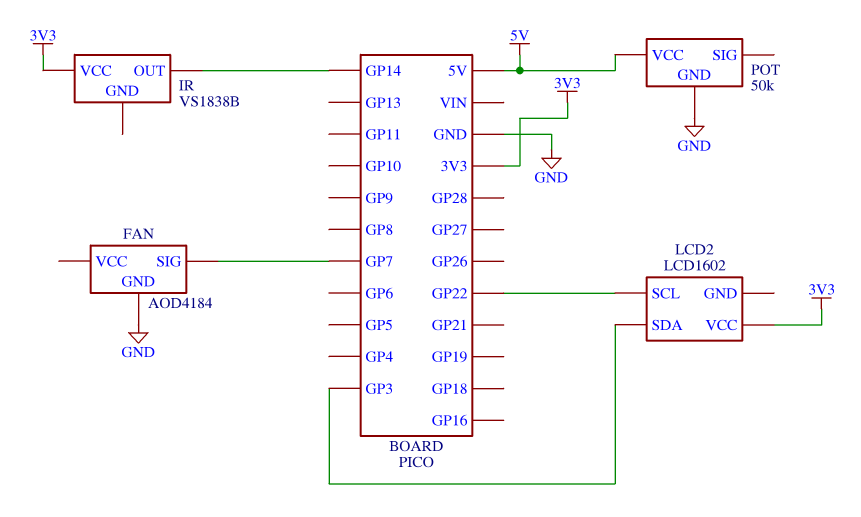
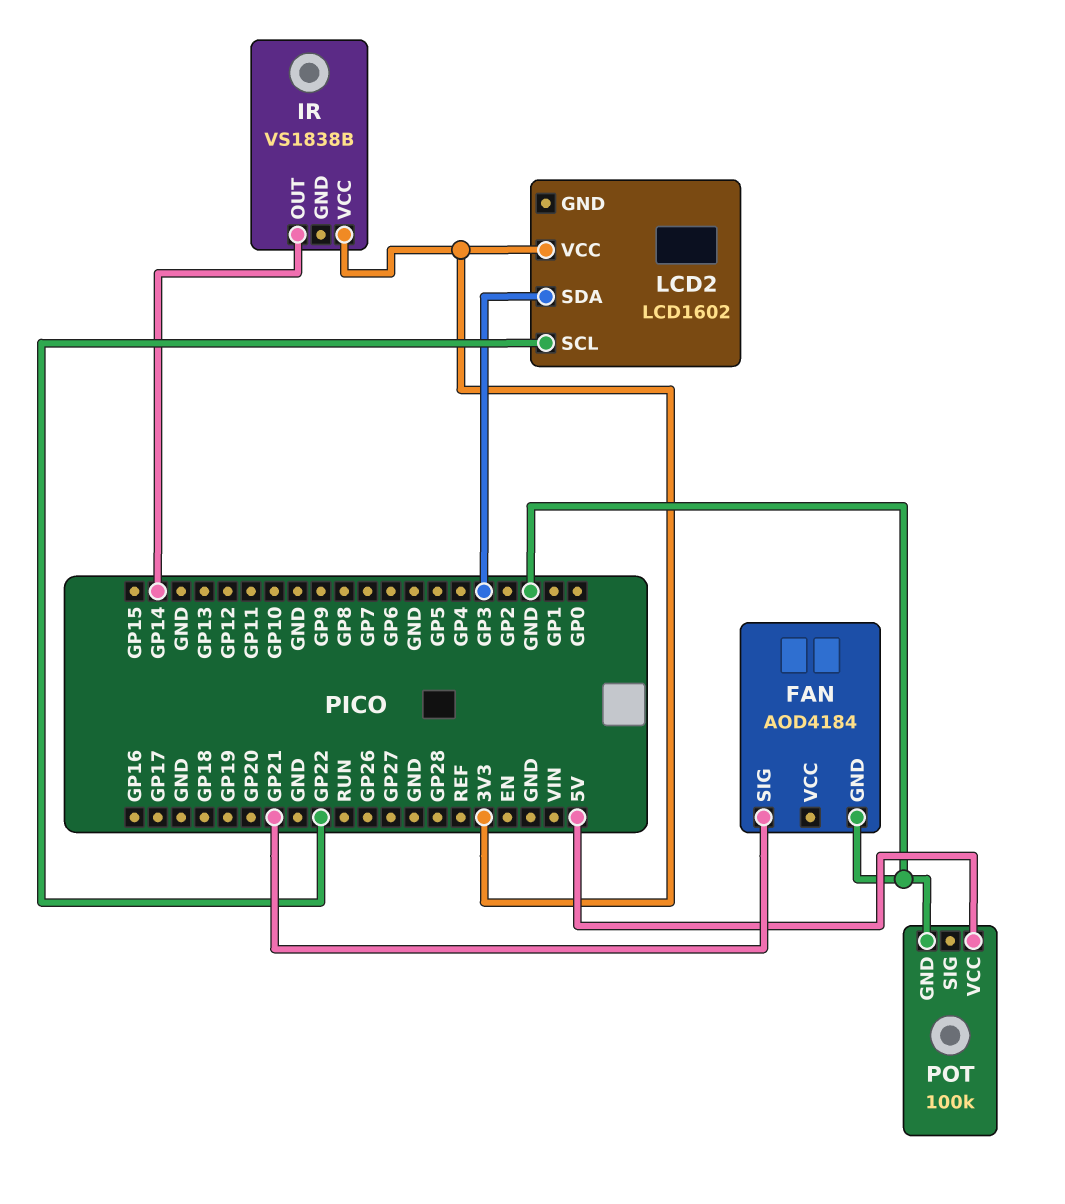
FAN pin SIG: GP7 -> GP21
POT: 50k -> 100k

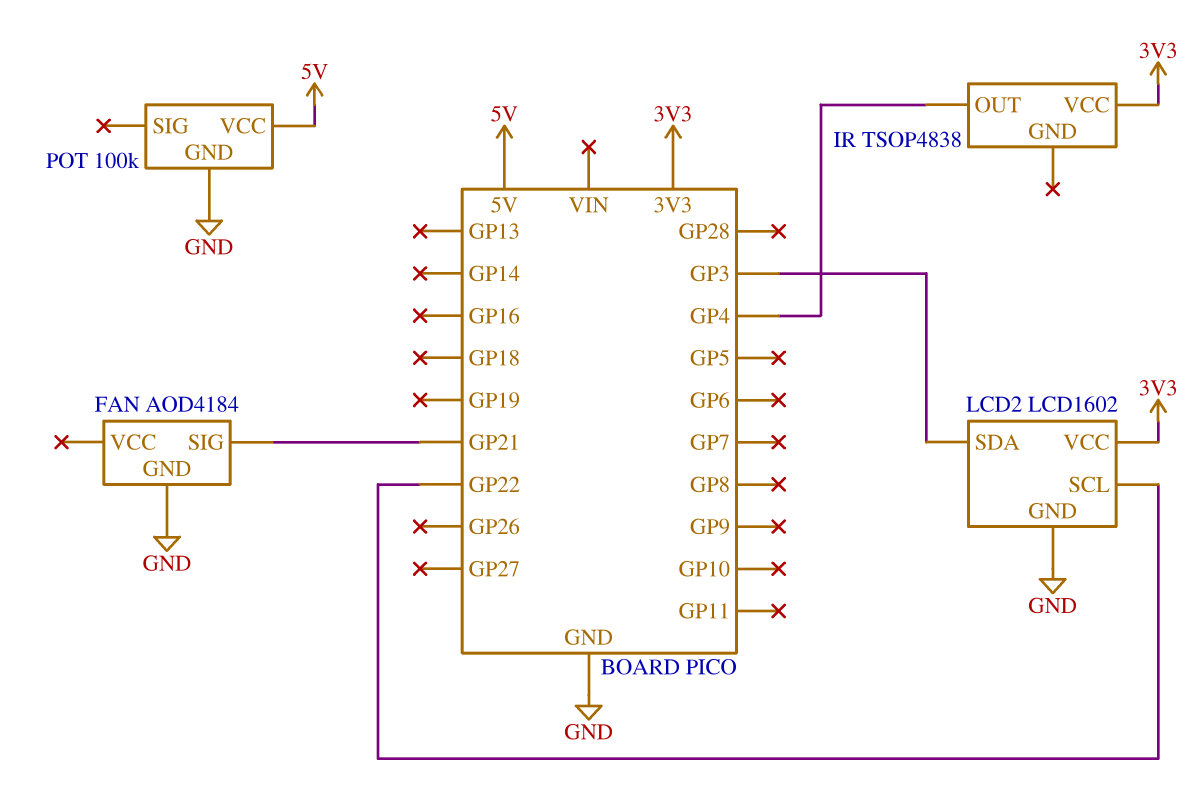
IR: VS1838B -> TSOP4838
IR pin OUT: GP14 -> GP4
LCD2 pin GND: none -> GND

